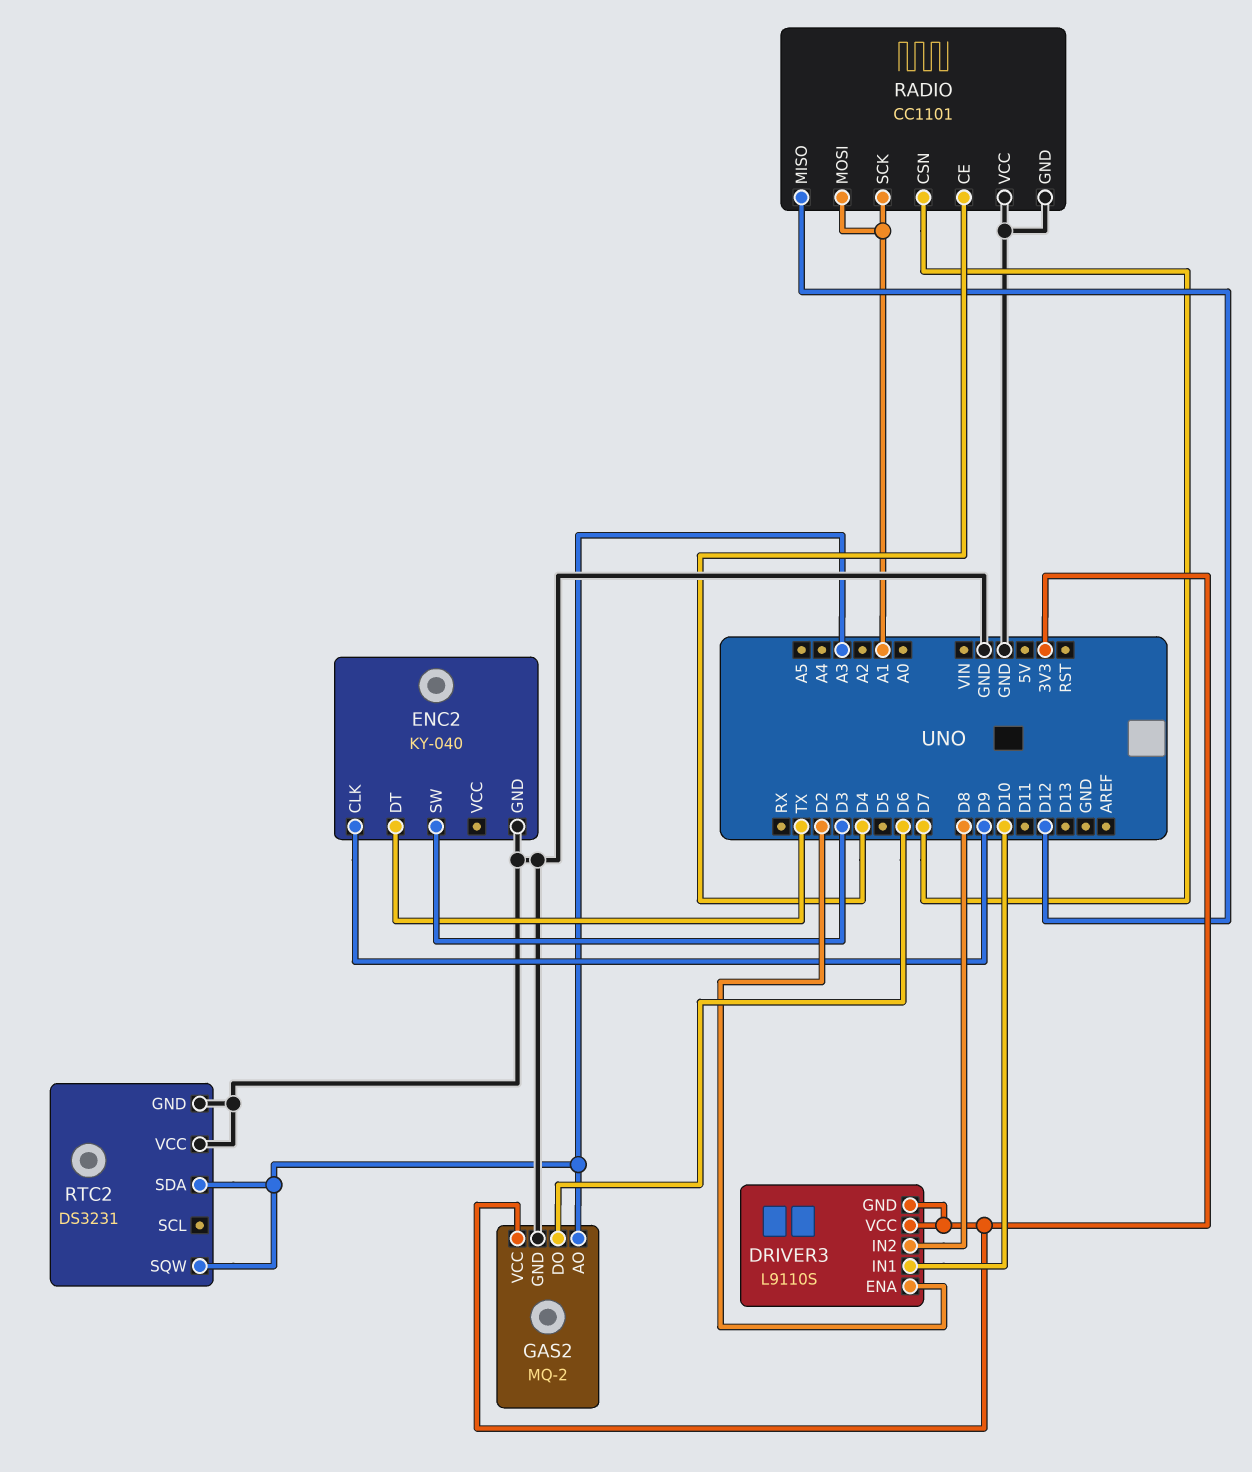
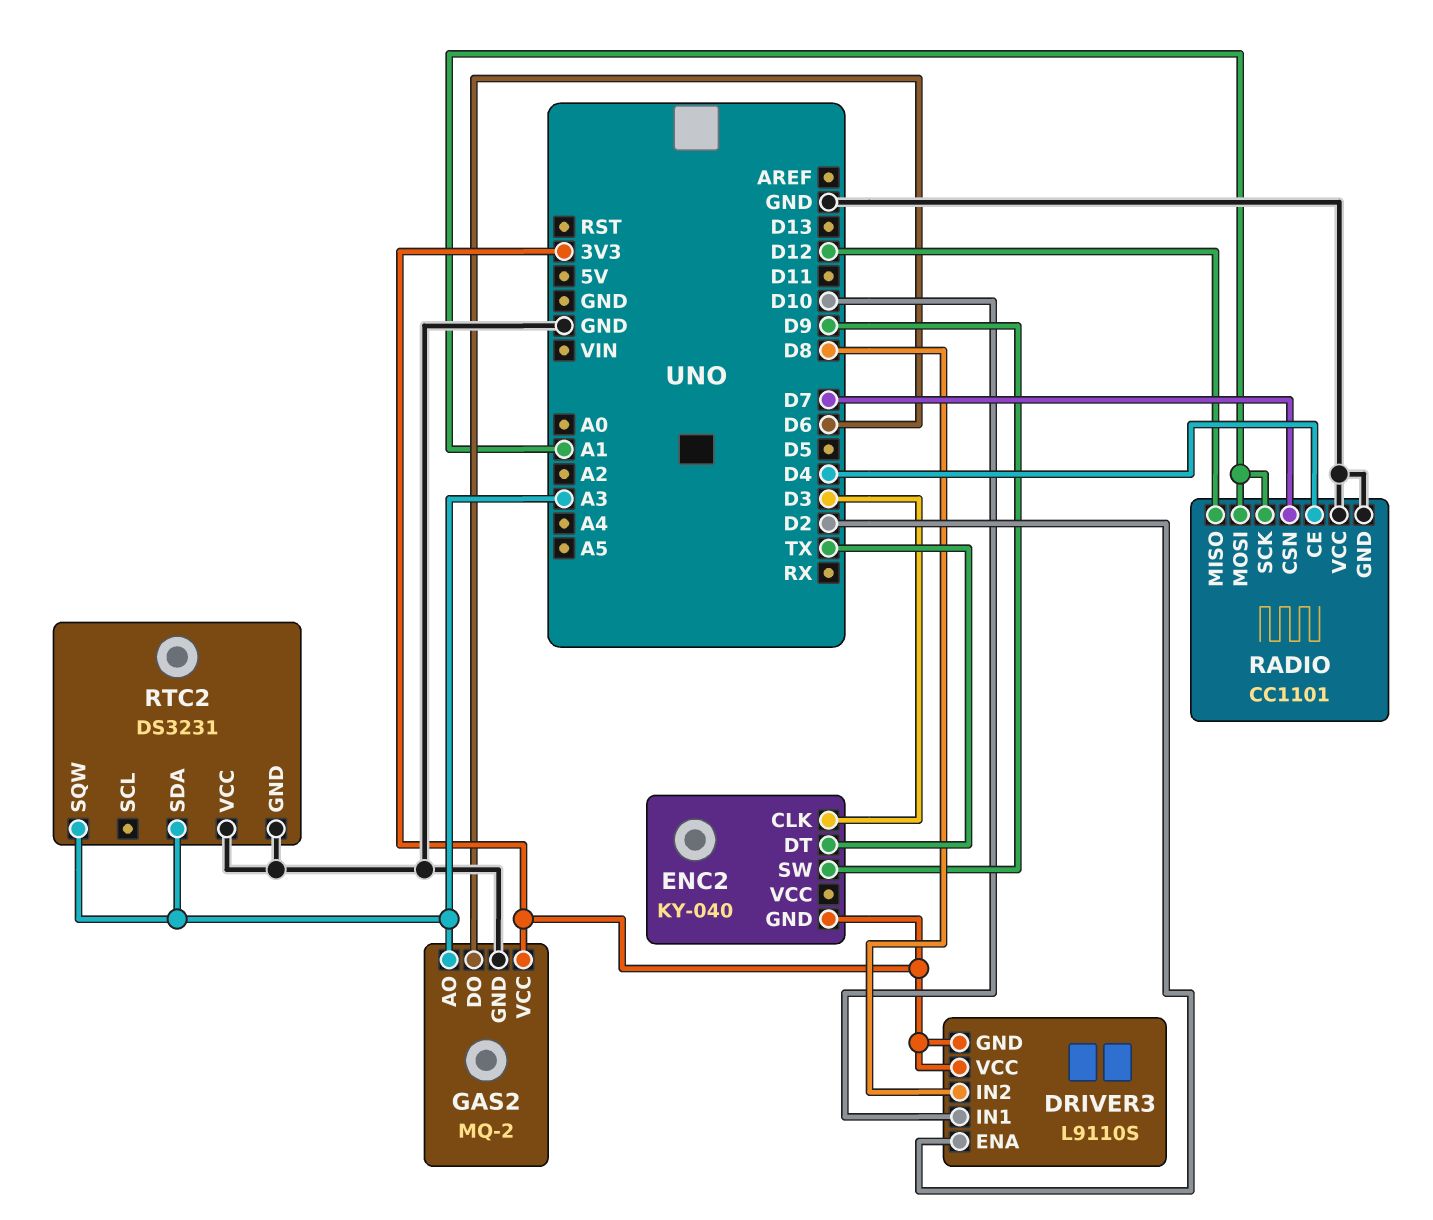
ENC2 pin CLK: D9 -> D3
ENC2 pin GND: GND -> 3V3
ENC2 pin SW: D3 -> D9

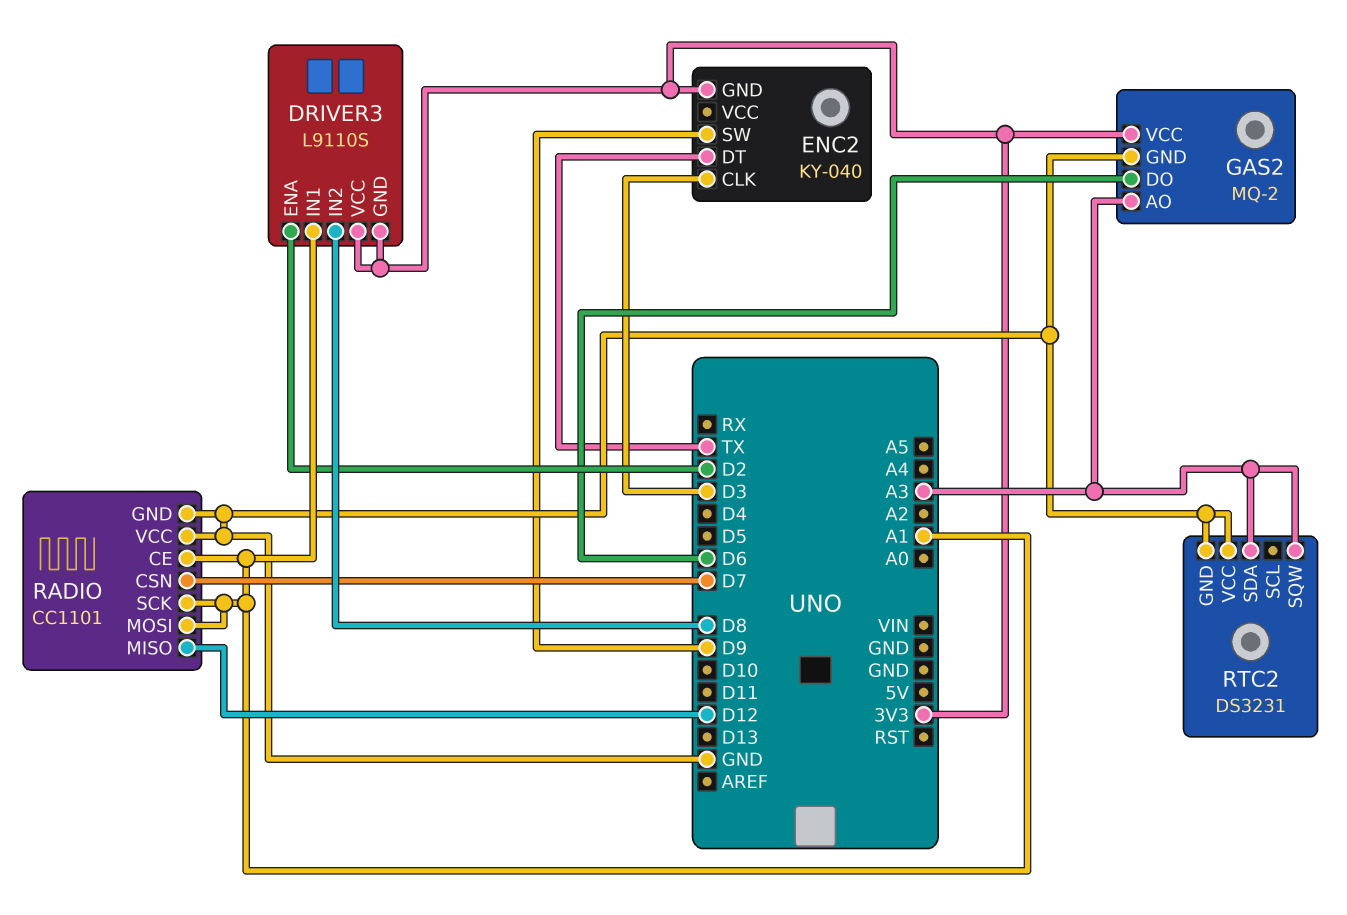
DRIVER3 pin IN1: D10 -> A1
RADIO pin CE: D4 -> A1

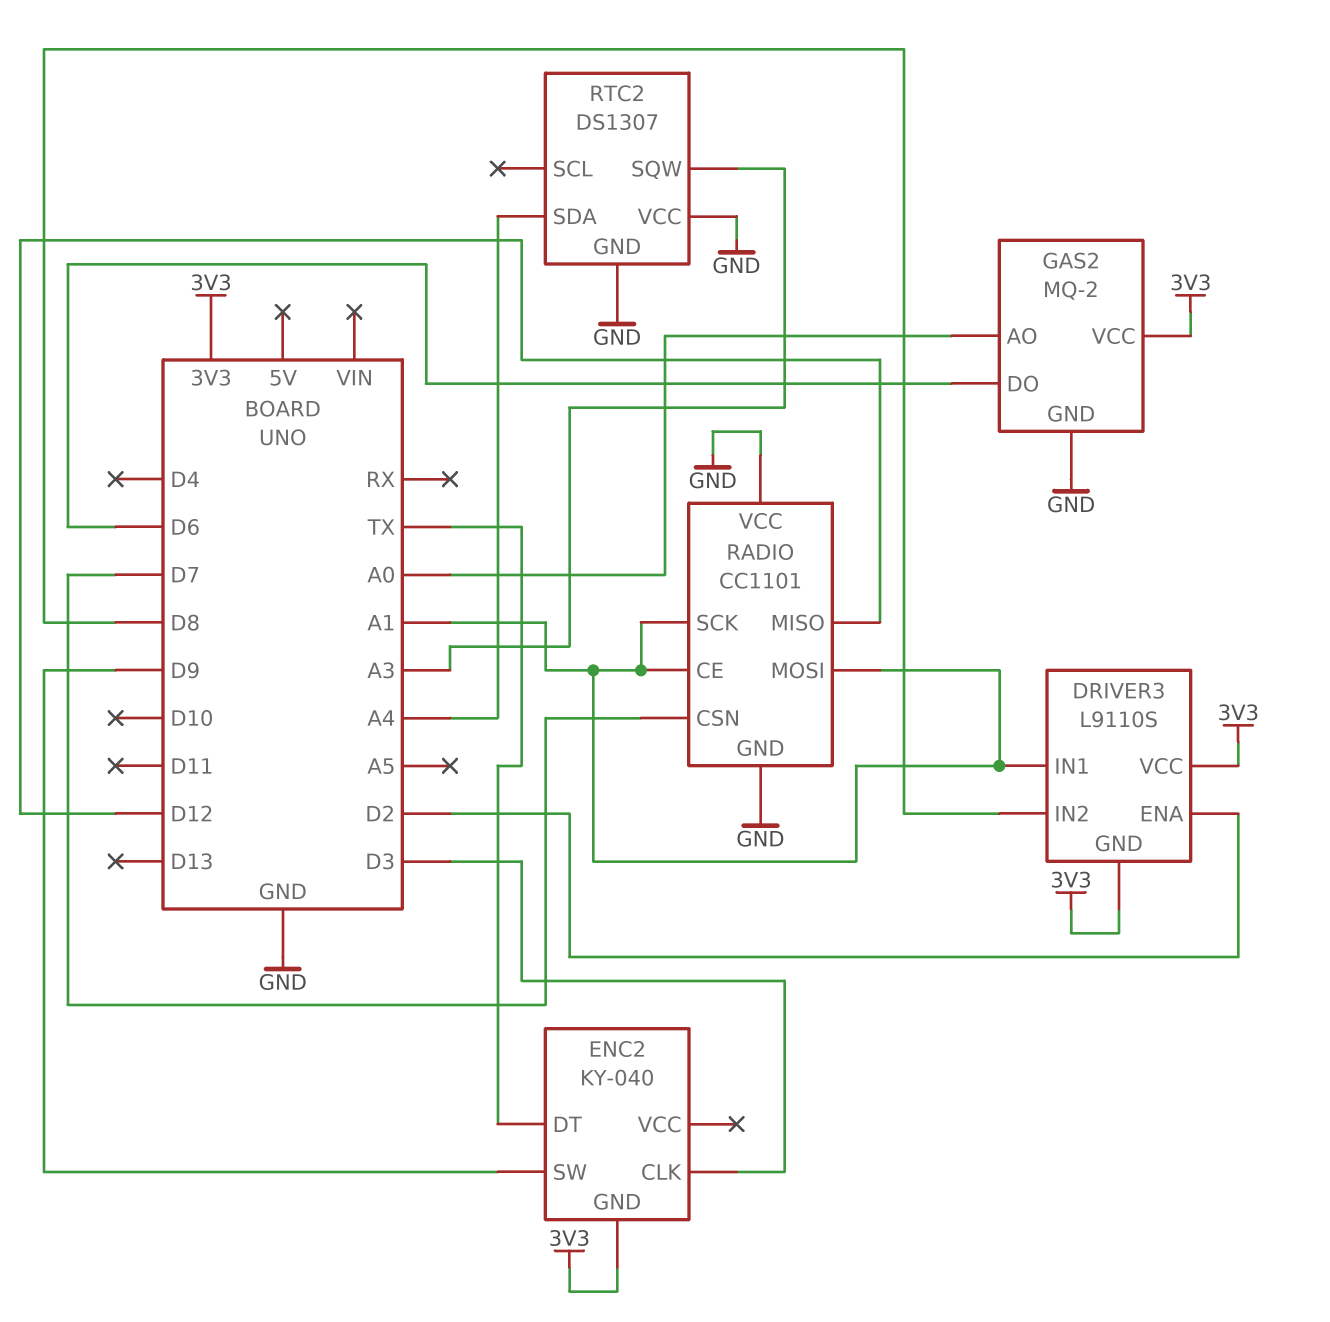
GAS2 pin AO: A3 -> A0
RTC2: DS3231 -> DS1307
RTC2 pin SDA: A3 -> A4

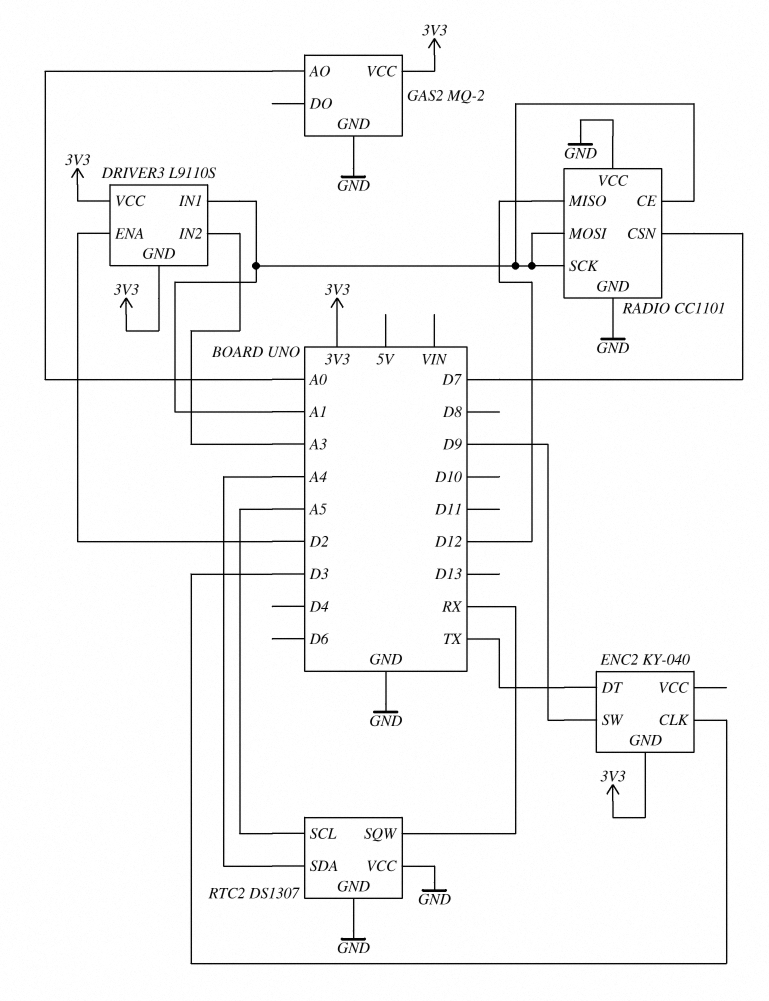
DRIVER3 pin IN2: D8 -> A3
GAS2 pin DO: D6 -> none
RTC2 pin SCL: none -> A5
RTC2 pin SQW: A3 -> RX

